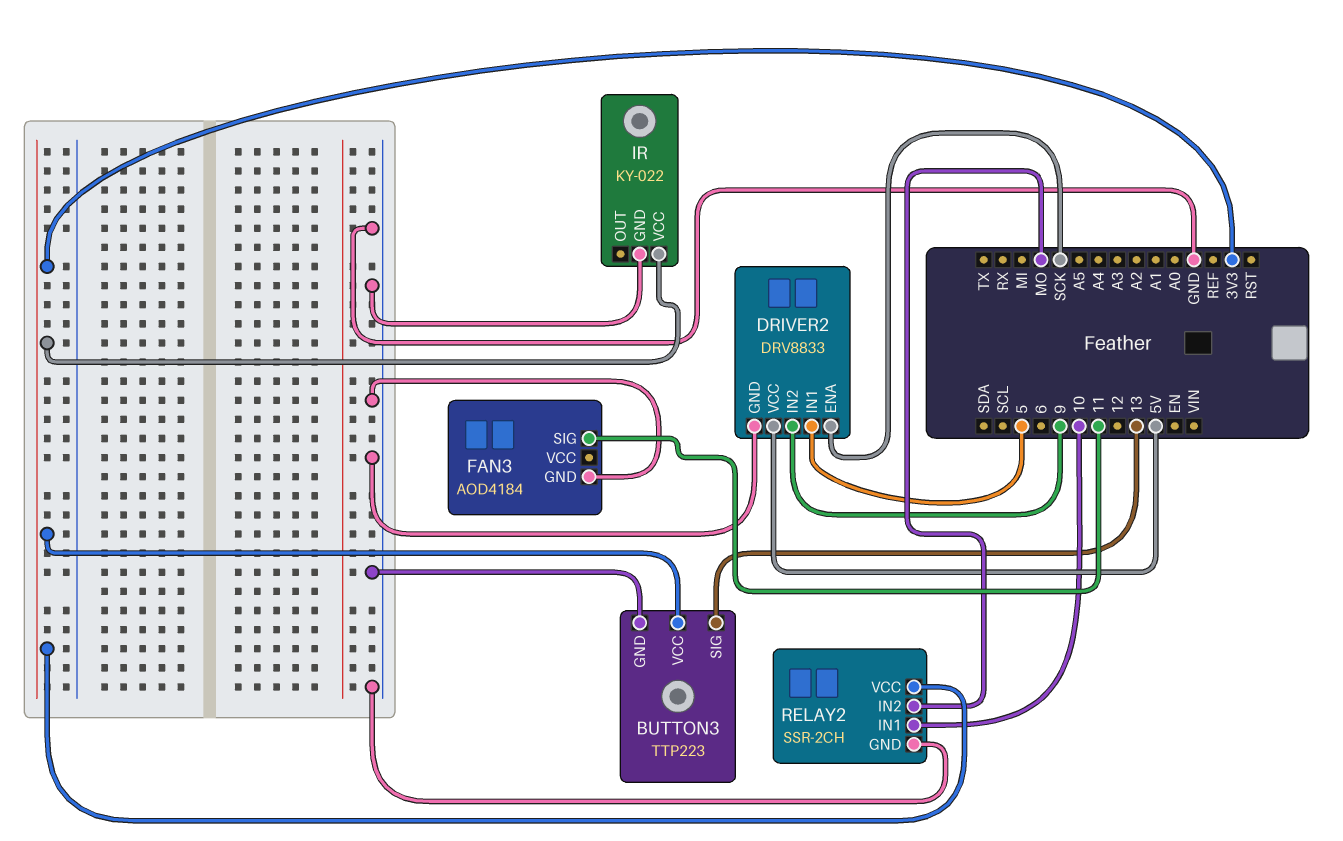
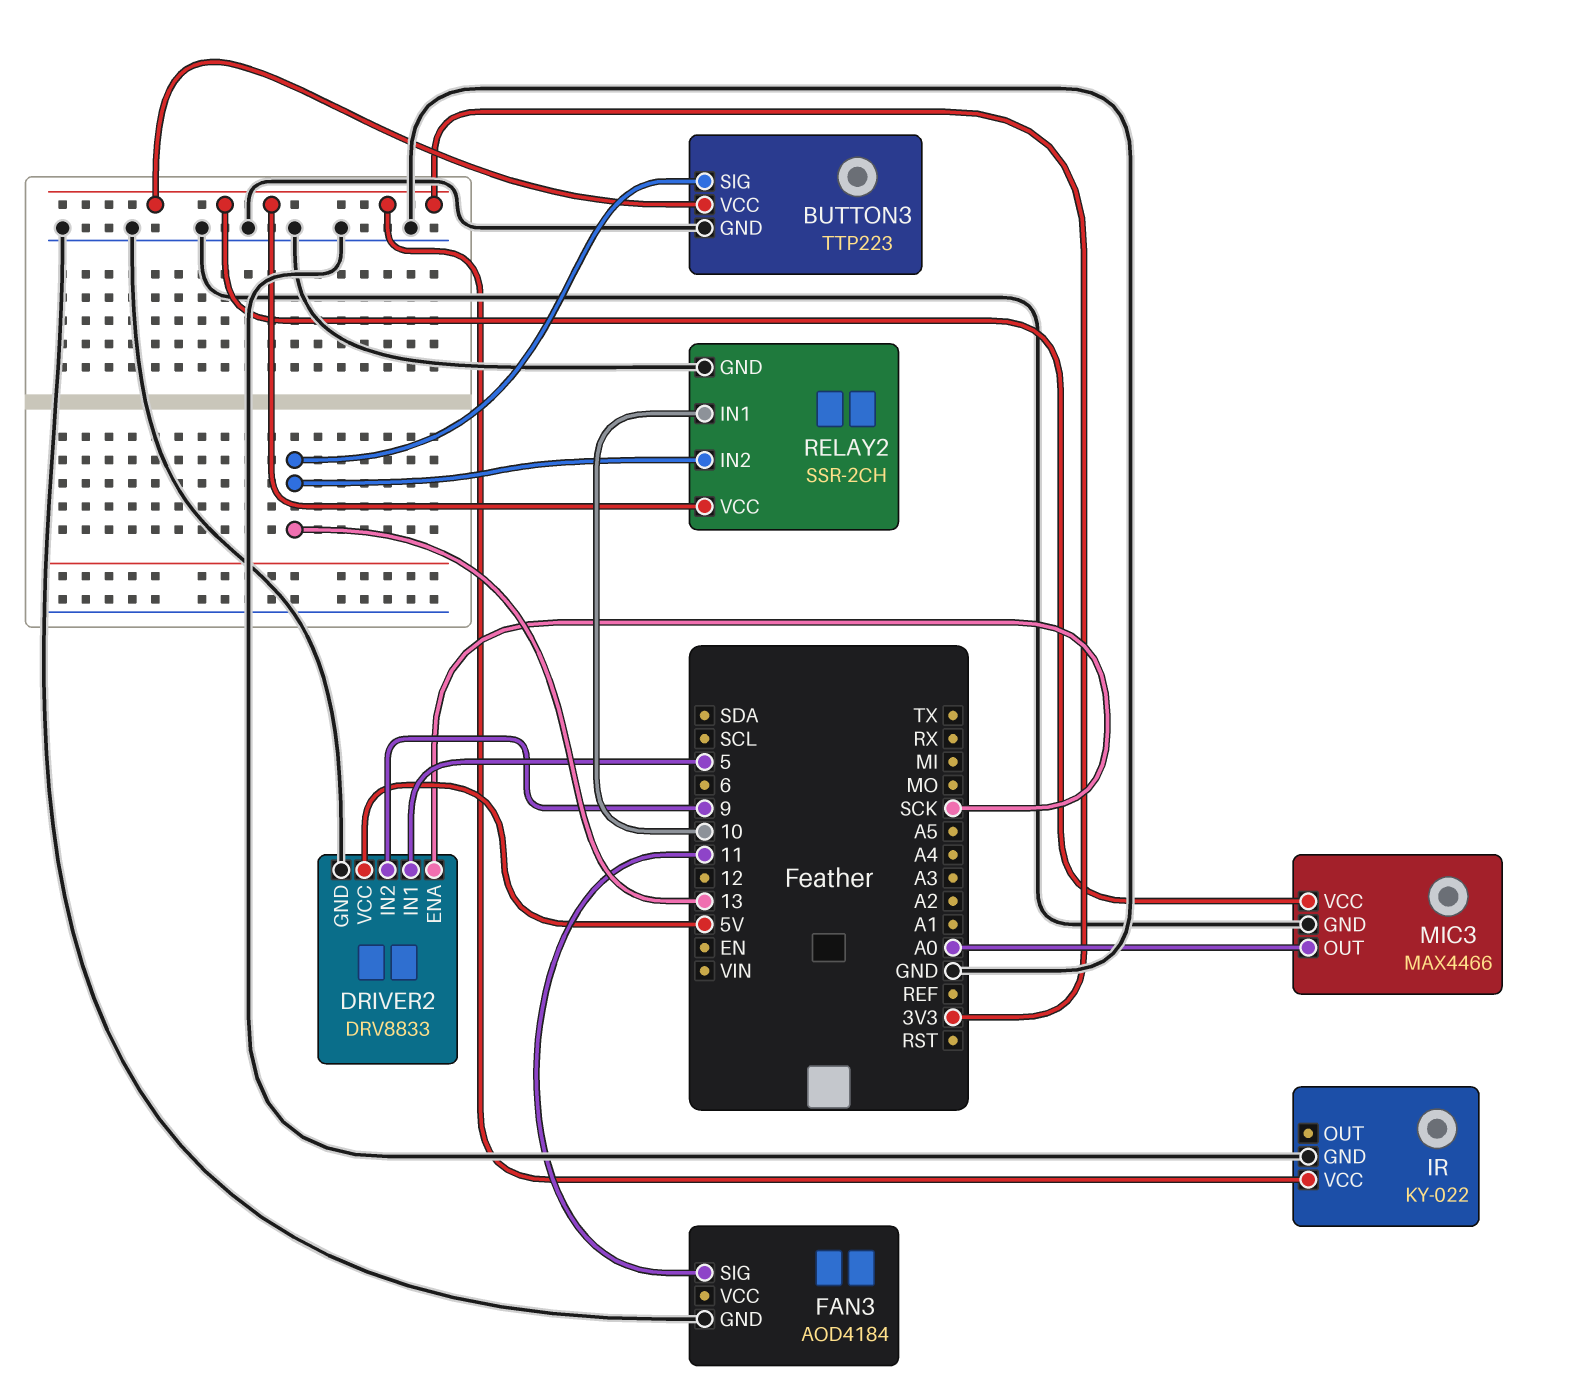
MIC3: none -> MAX4466
MIC3 pin GND: none -> GND
MIC3 pin OUT: none -> A0
MIC3 pin VCC: none -> 3V3
RELAY2 pin IN2: MO -> 13

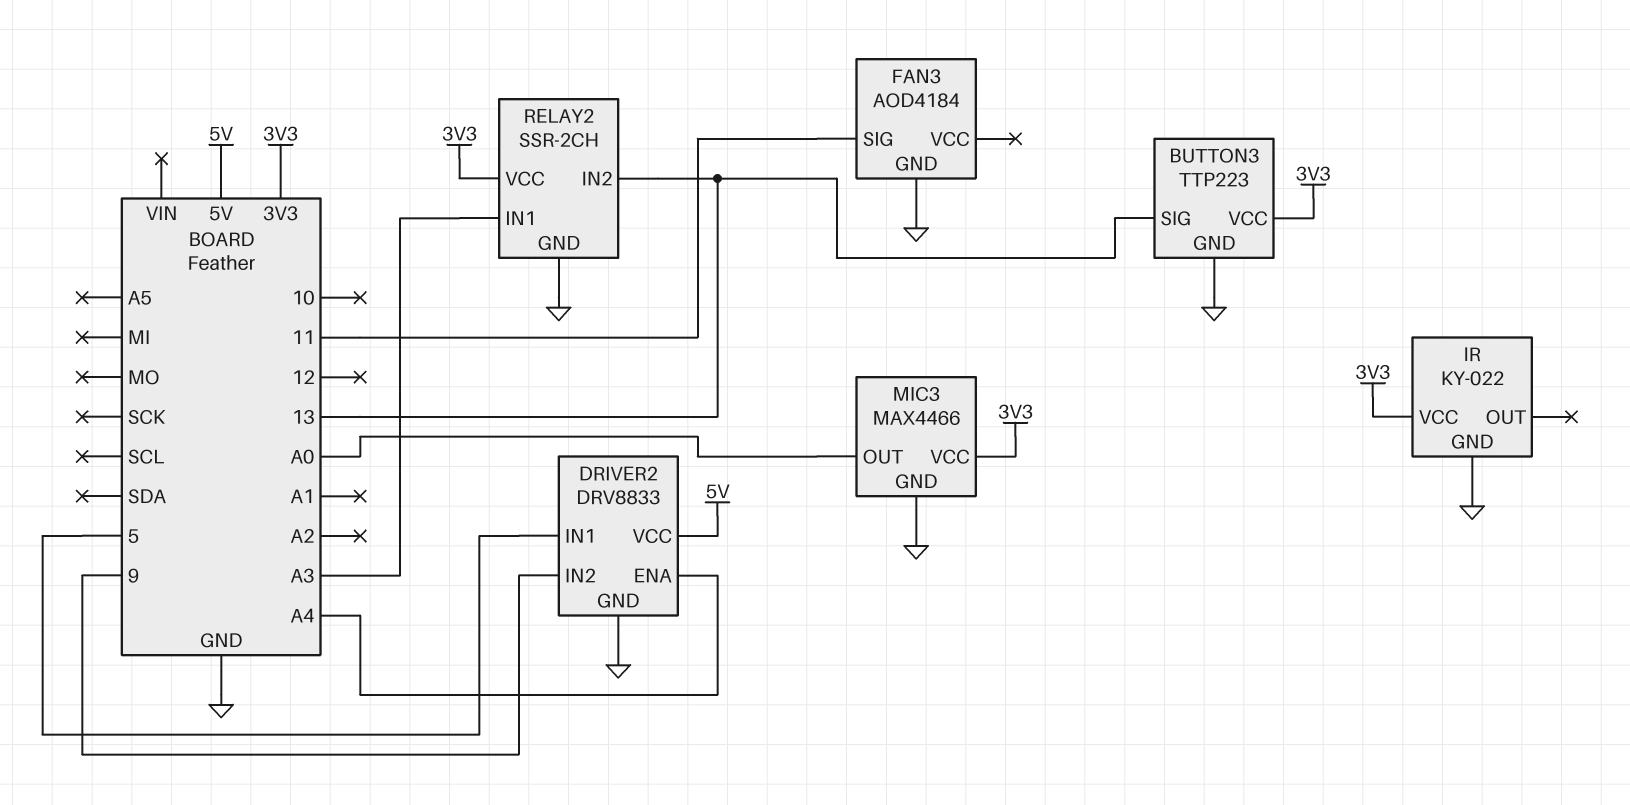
DRIVER2 pin ENA: SCK -> A4
RELAY2 pin IN1: 10 -> A3

